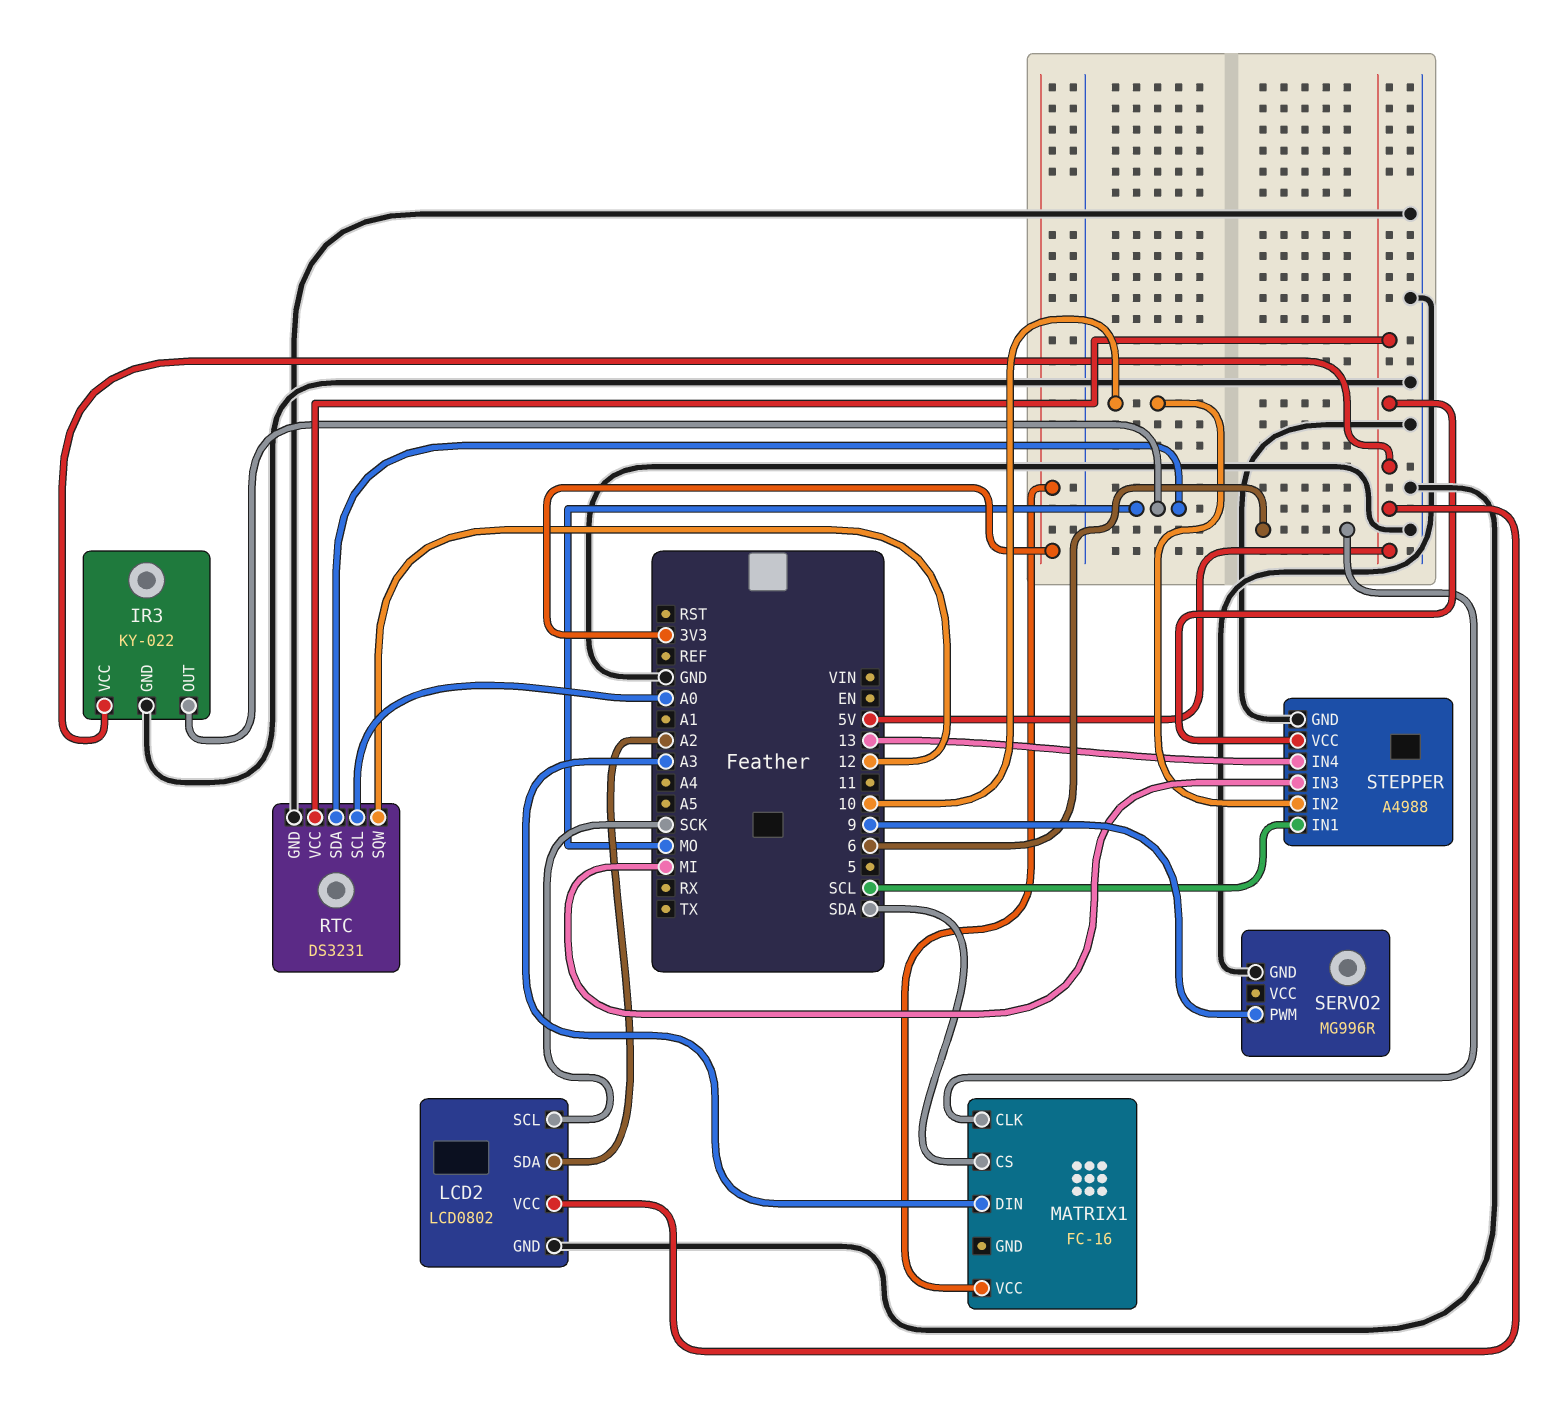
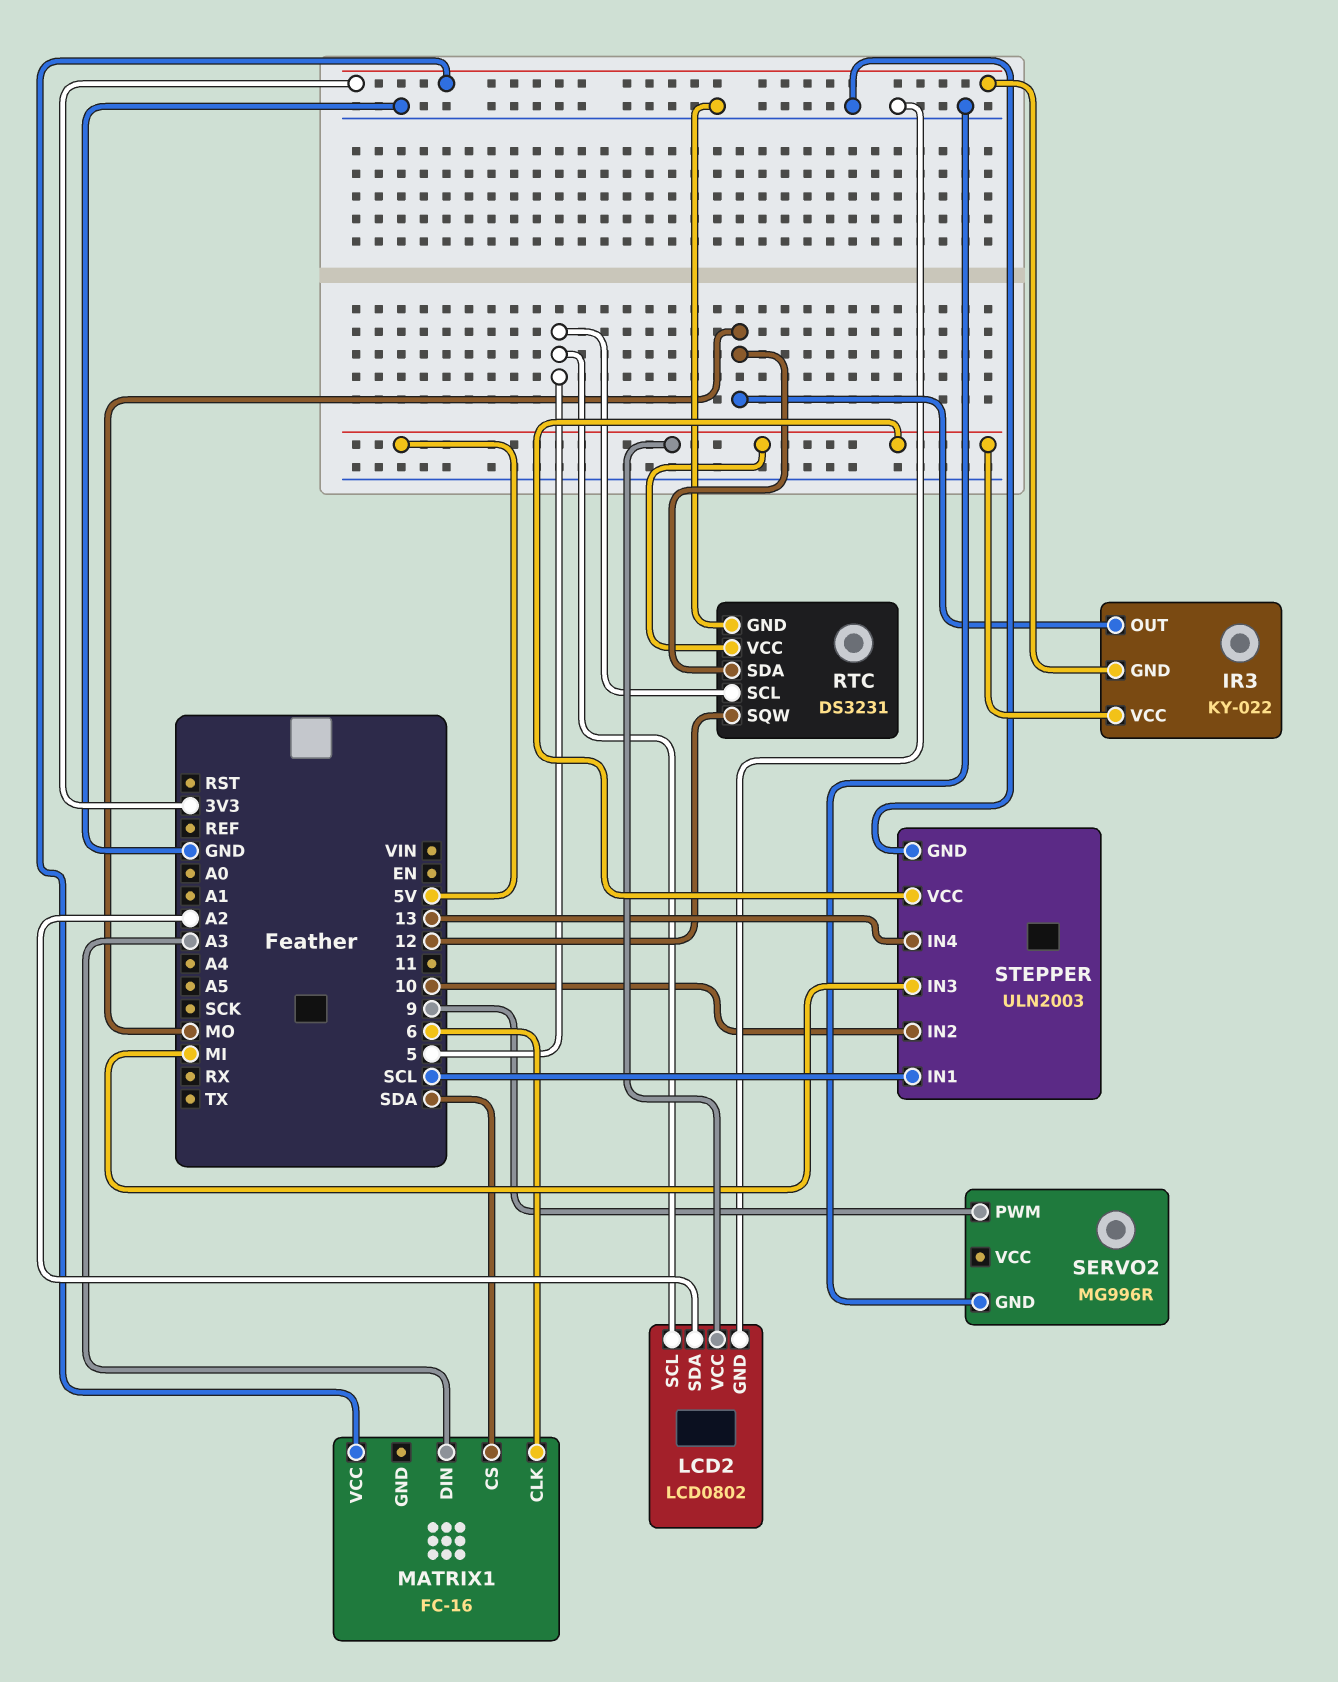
IR3 pin GND: GND -> 3V3
LCD2 pin SCL: SCK -> 5
RTC pin SCL: A0 -> 5
STEPPER: A4988 -> ULN2003

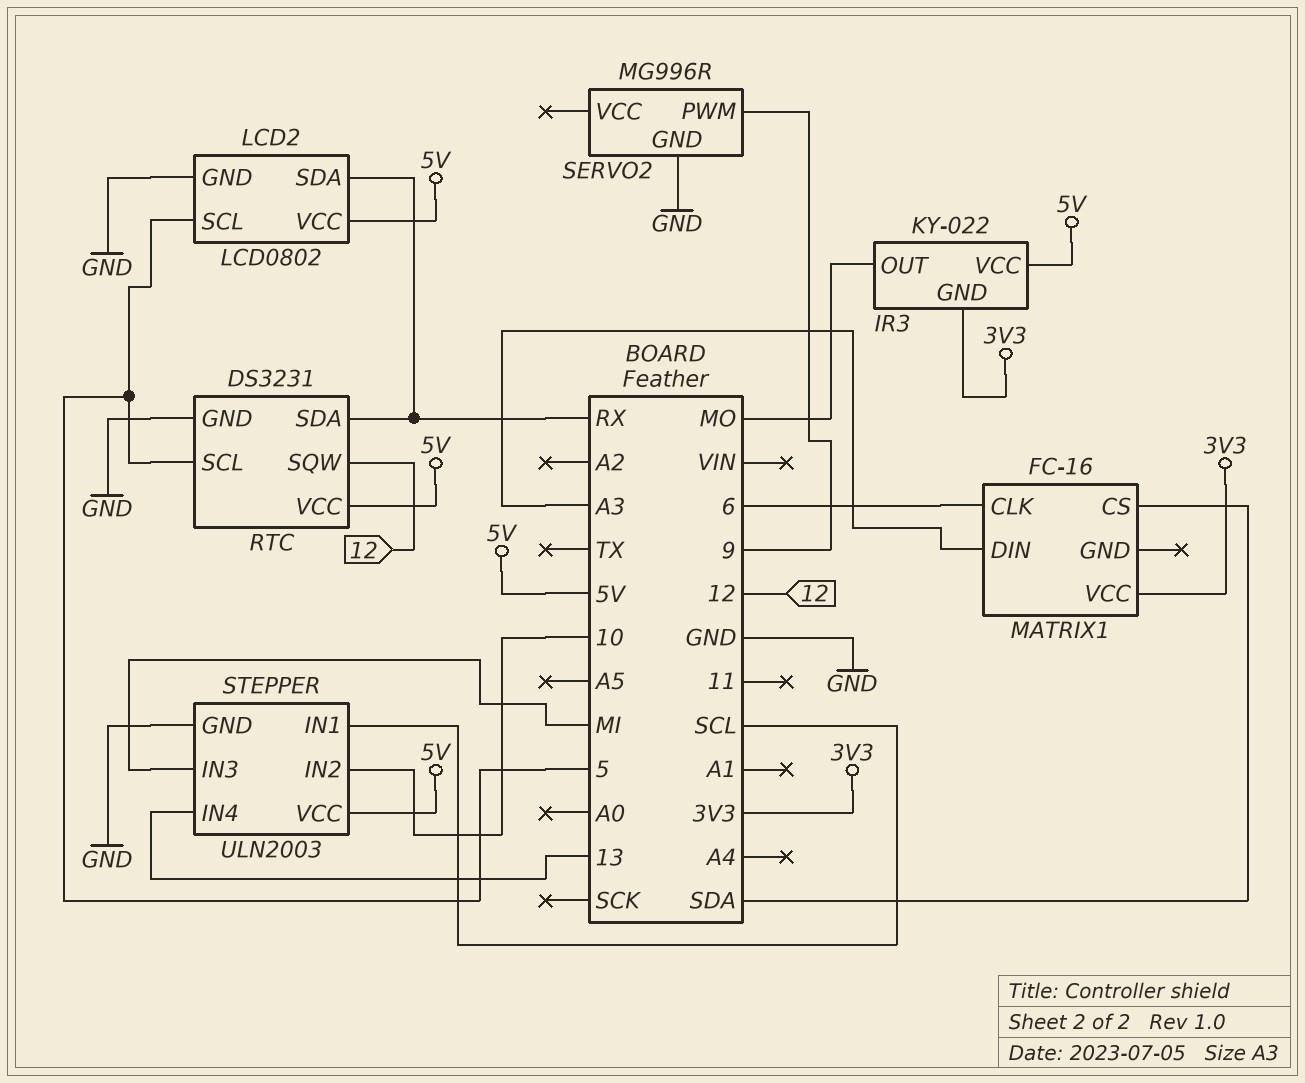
LCD2 pin SDA: A2 -> RX
RTC pin SDA: MO -> RX

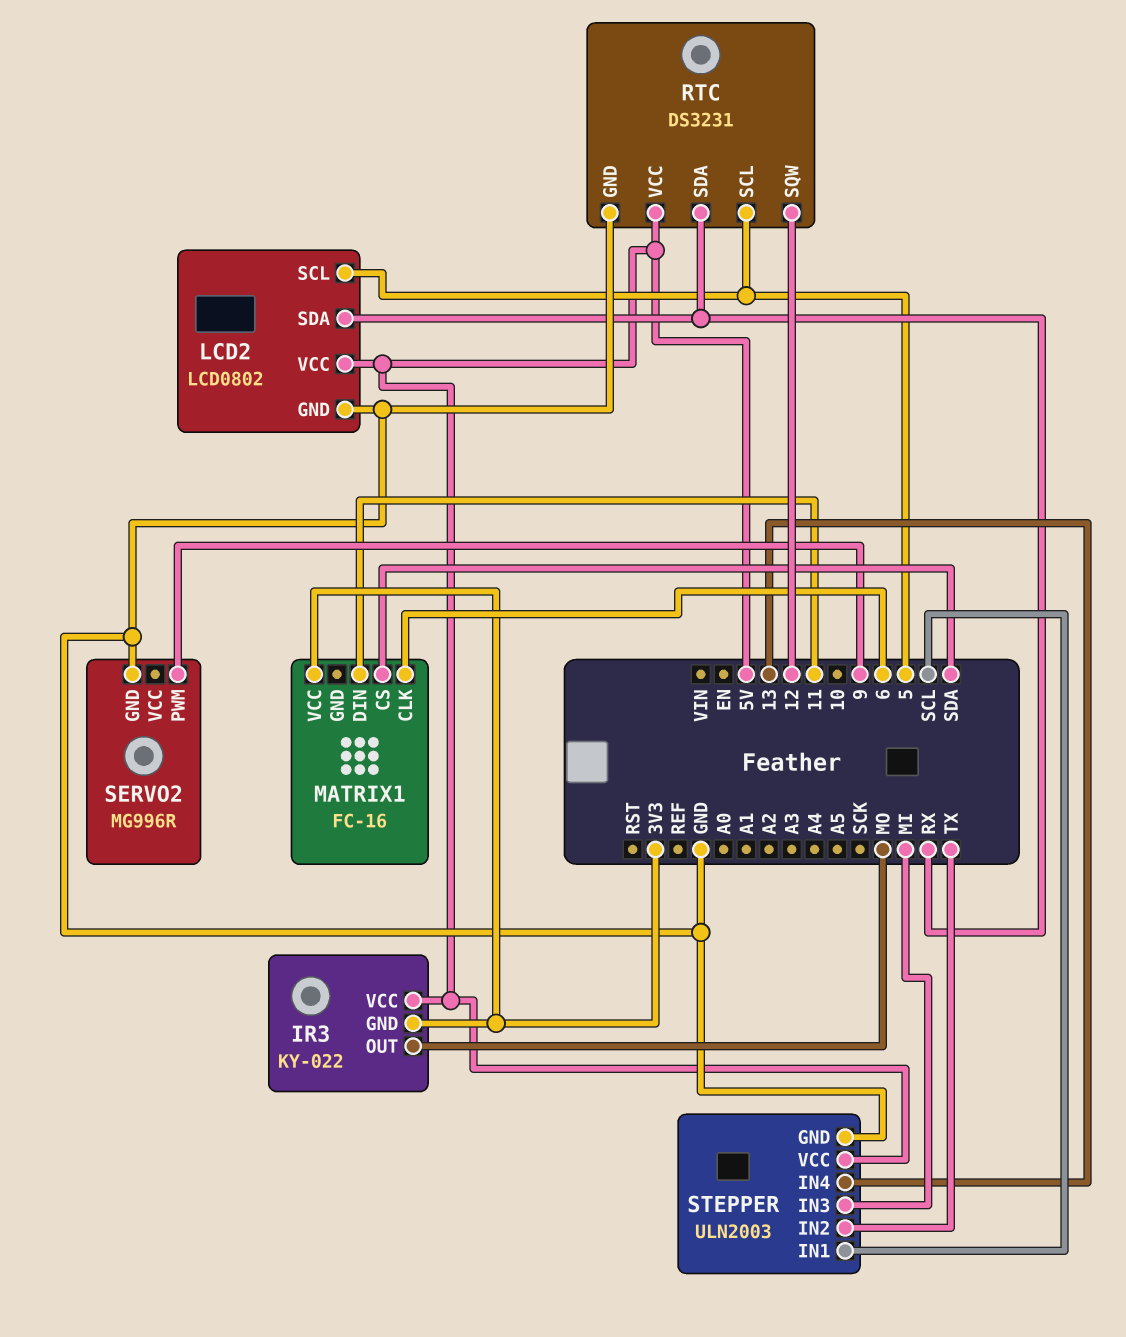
MATRIX1 pin DIN: A3 -> 11
STEPPER pin IN2: 10 -> TX

